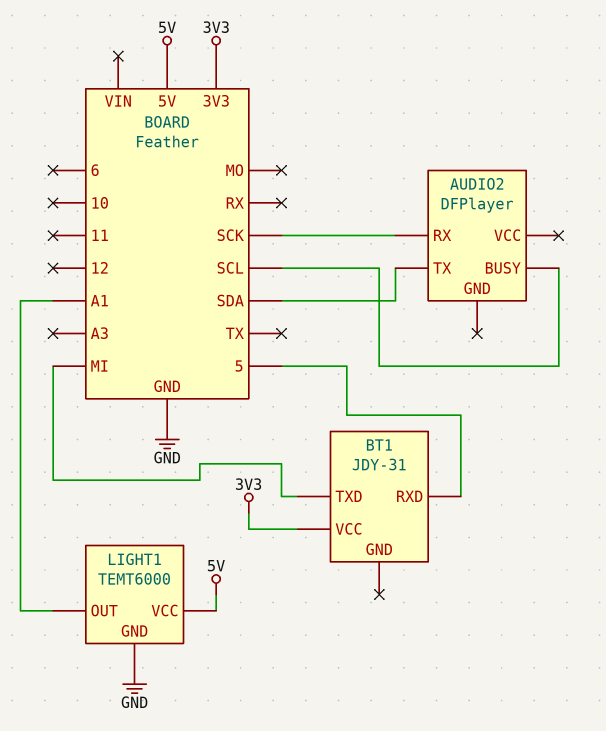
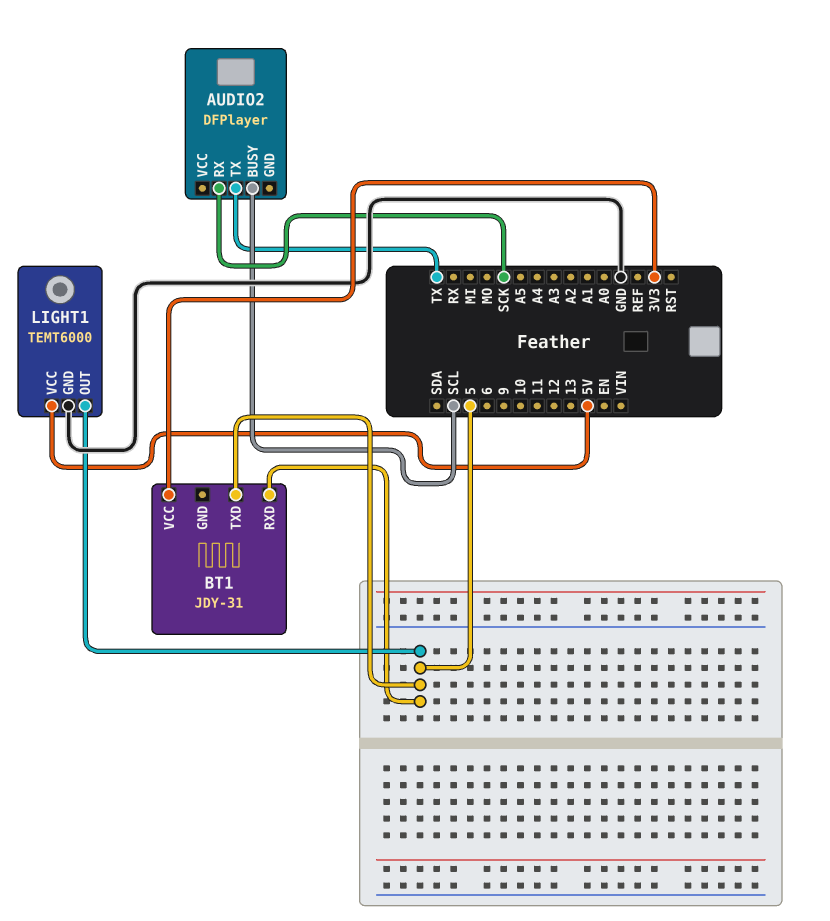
AUDIO2 pin TX: SDA -> TX
BT1 pin TXD: MI -> 5
LIGHT1 pin OUT: A1 -> 5

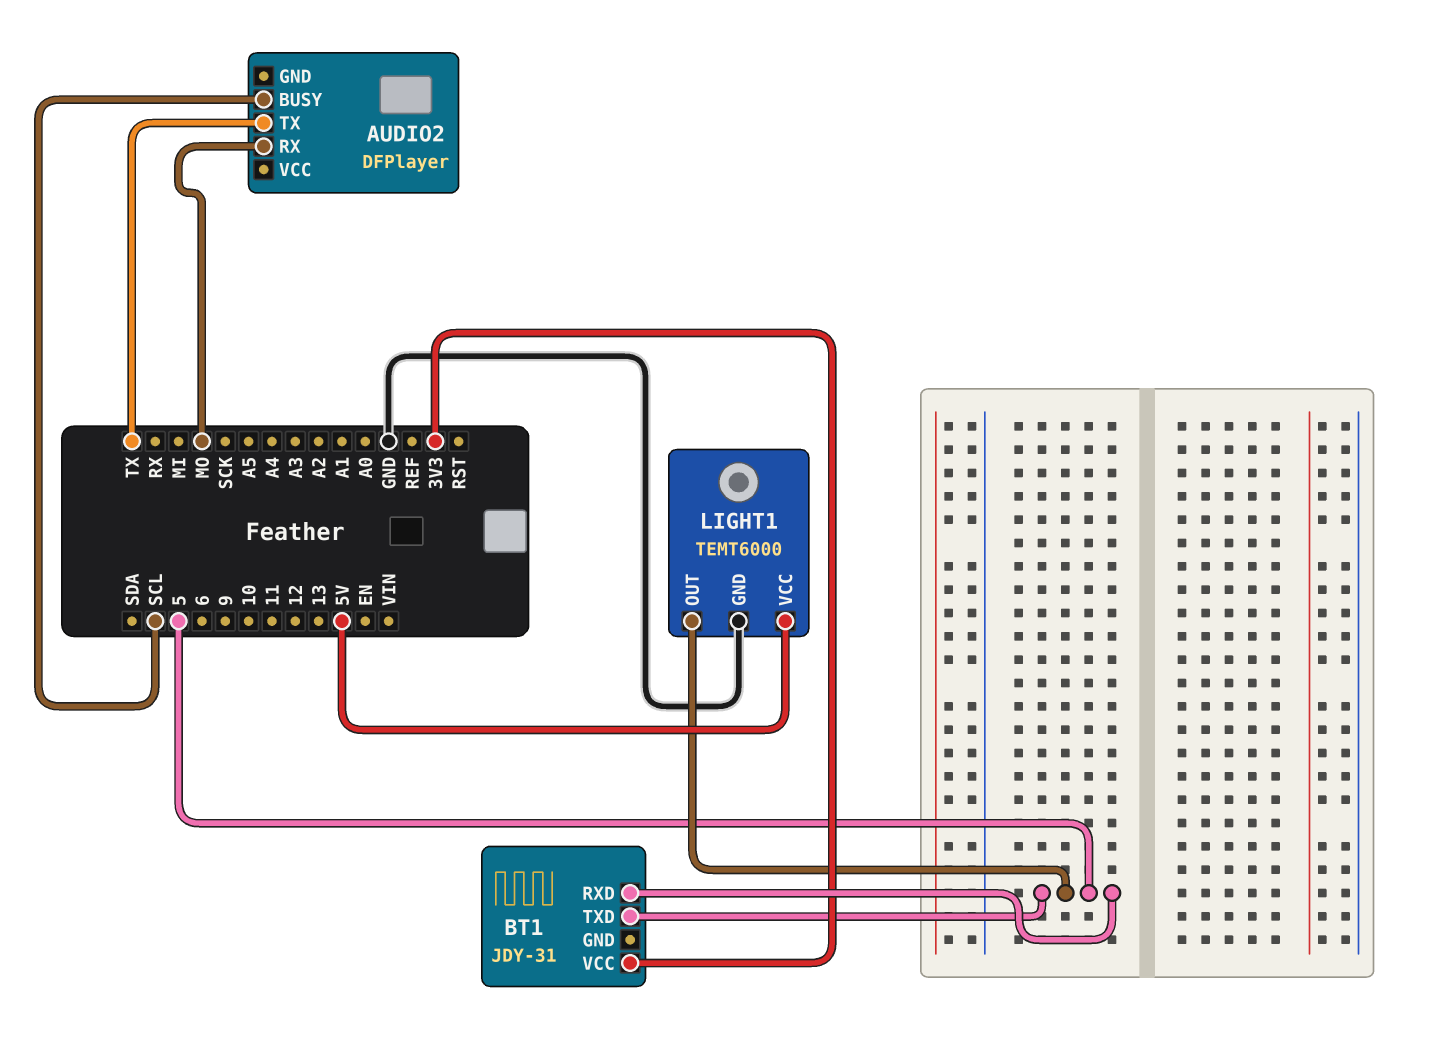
AUDIO2 pin RX: SCK -> MO

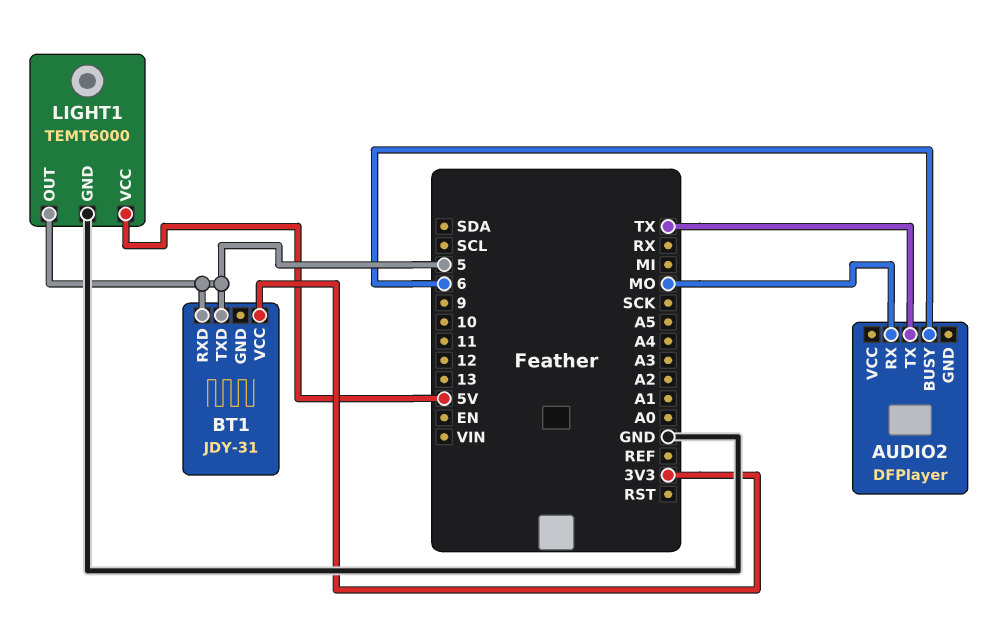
AUDIO2 pin BUSY: SCL -> 6

